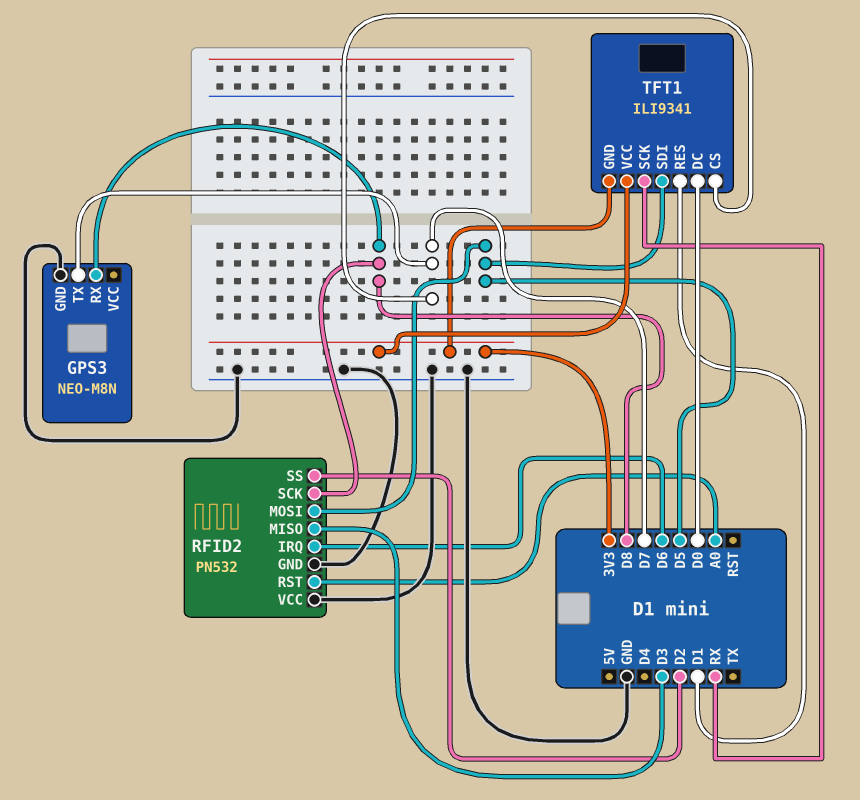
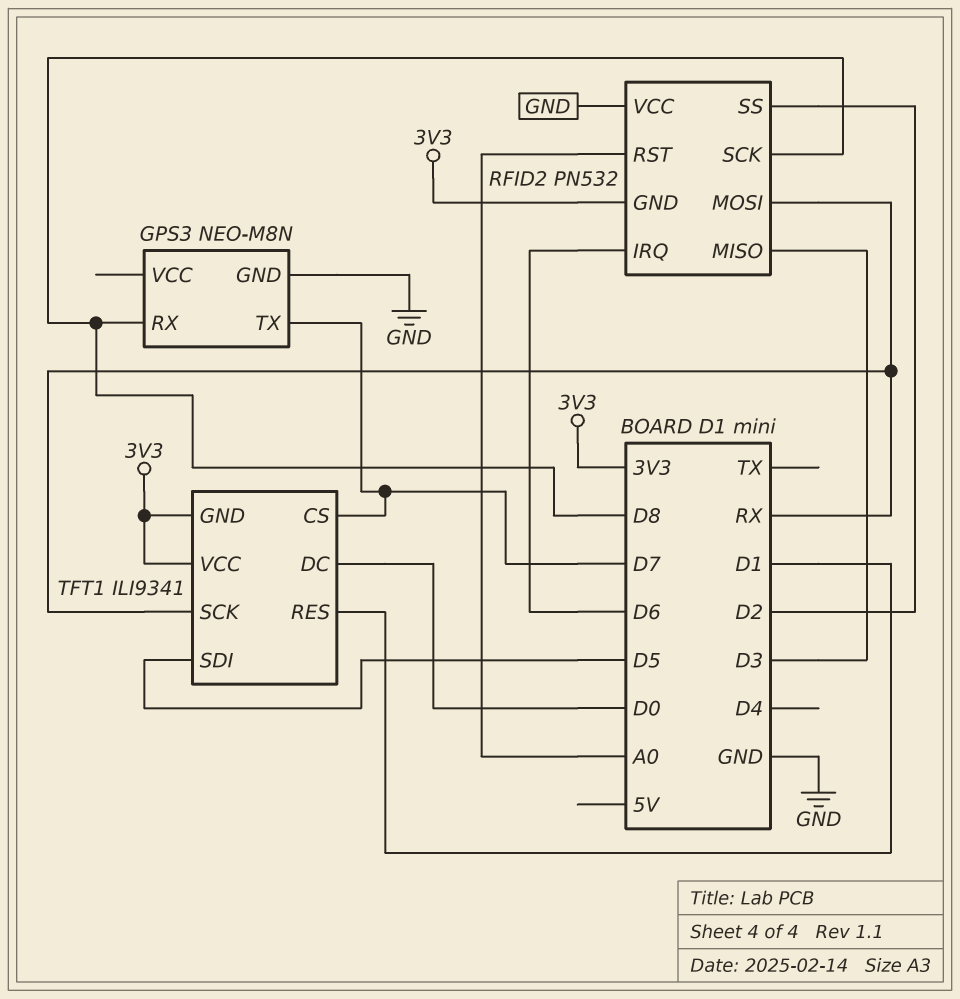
RFID2 pin GND: GND -> 3V3
RFID2 pin MOSI: D5 -> RX

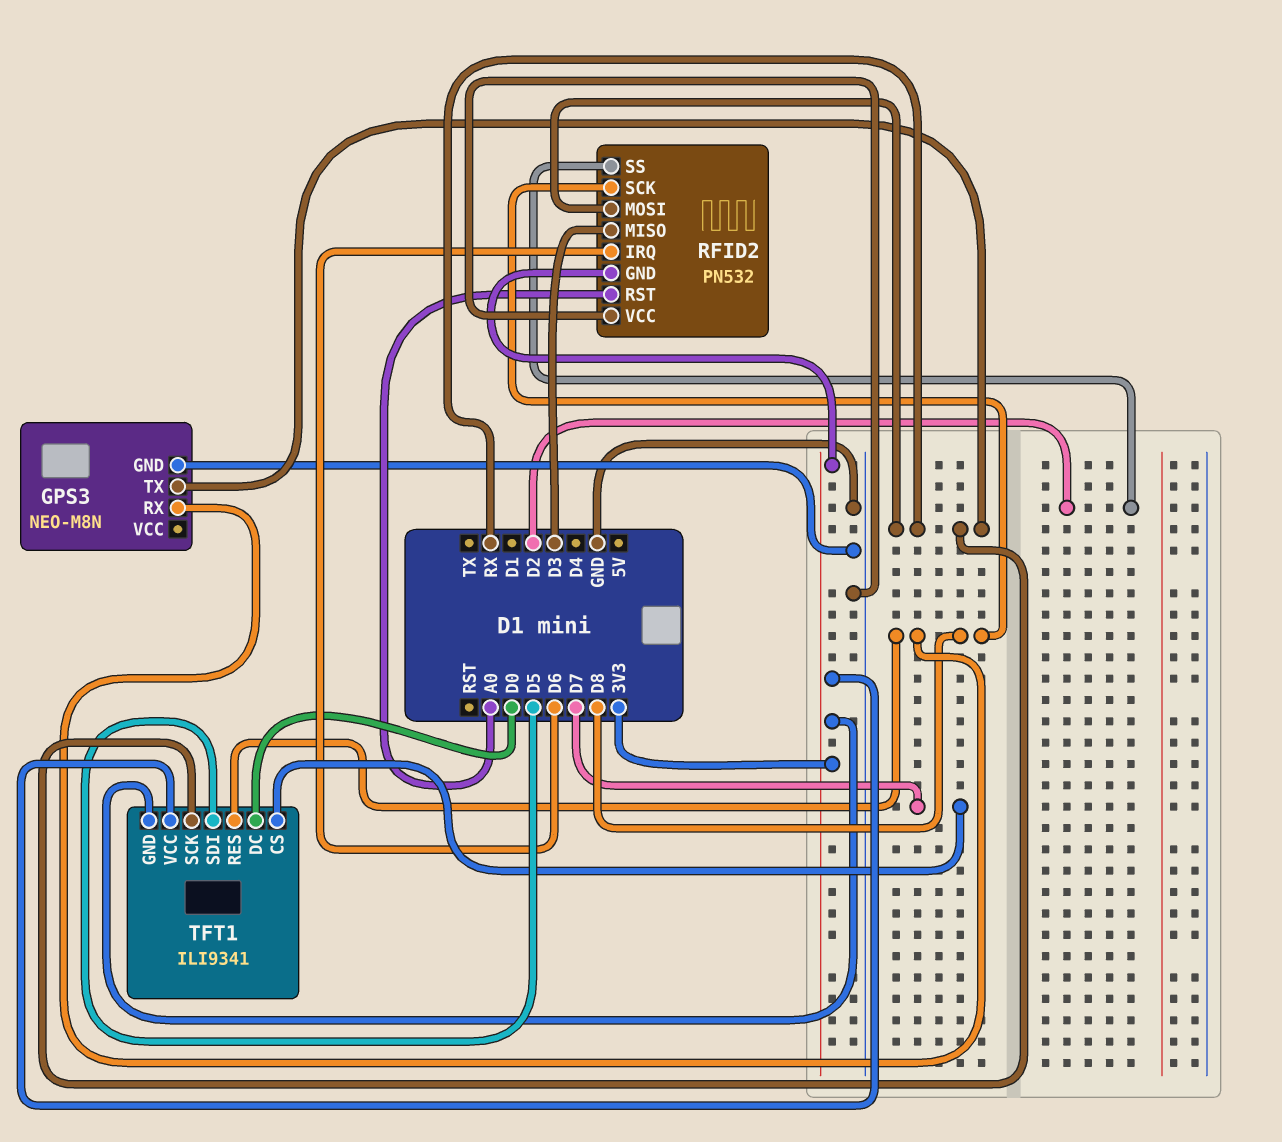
GPS3 pin TX: D7 -> RX
TFT1 pin RES: D1 -> D8

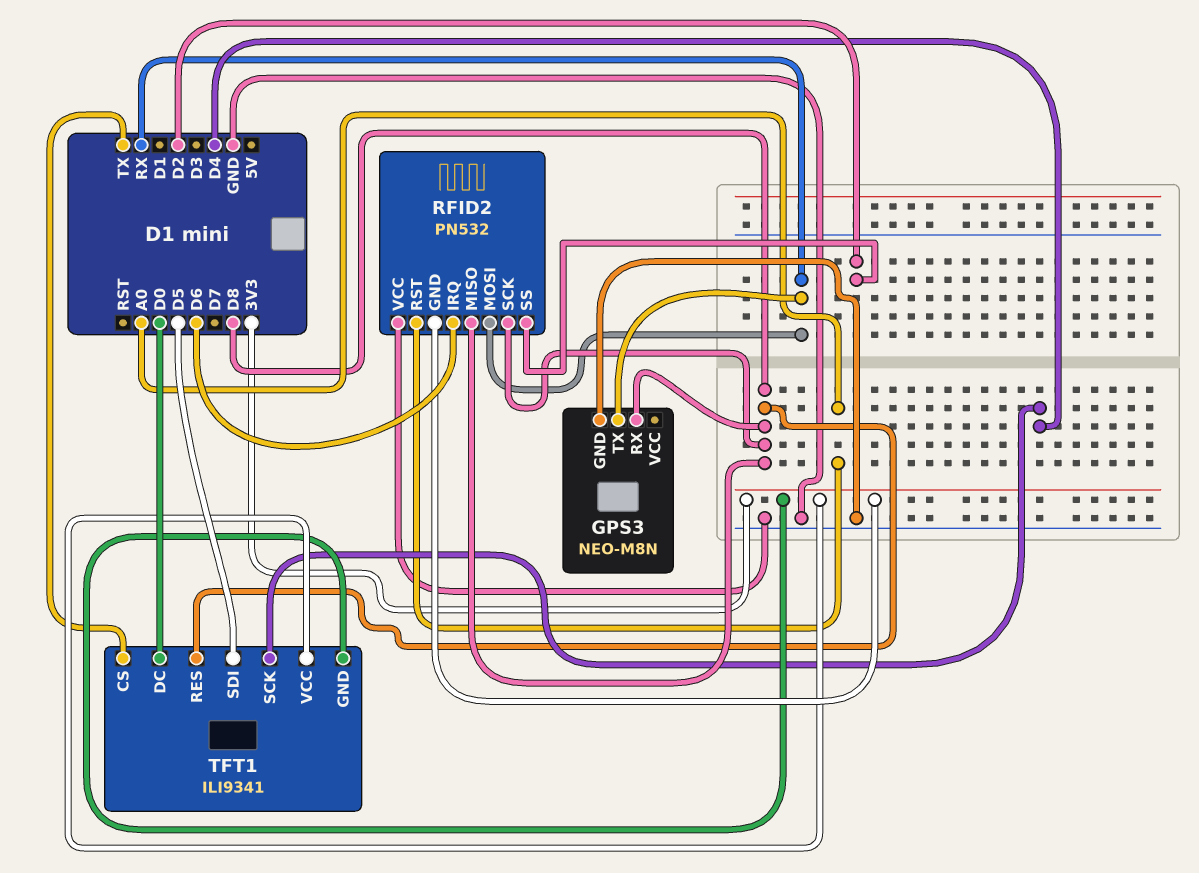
RFID2 pin MISO: D3 -> D8
TFT1 pin CS: D7 -> TX
TFT1 pin SCK: RX -> D4

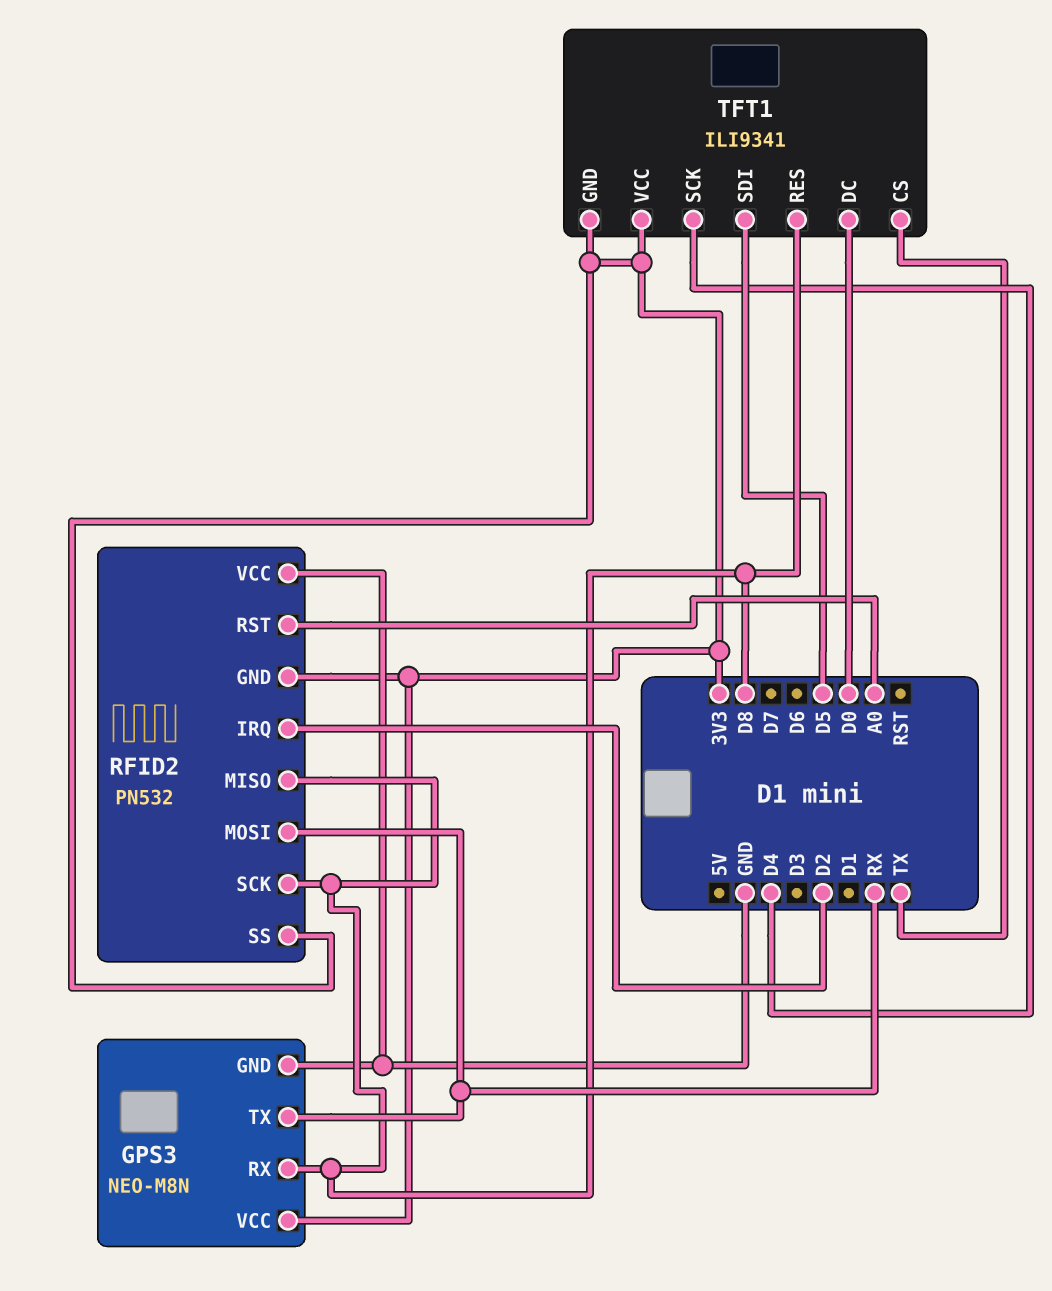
GPS3 pin VCC: none -> 3V3
RFID2 pin IRQ: D6 -> D2
RFID2 pin SS: D2 -> 3V3

